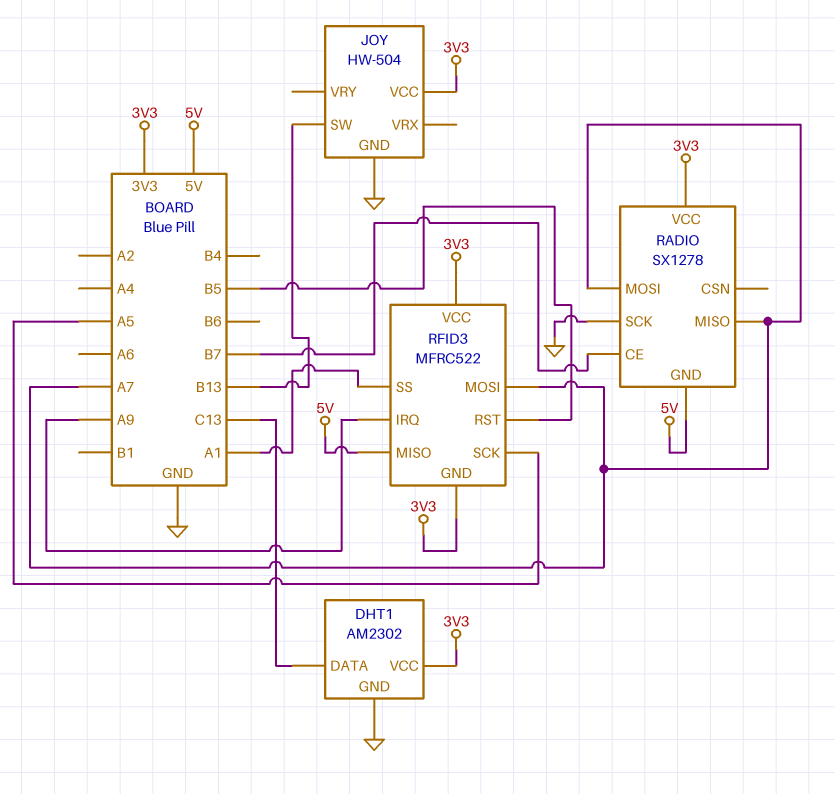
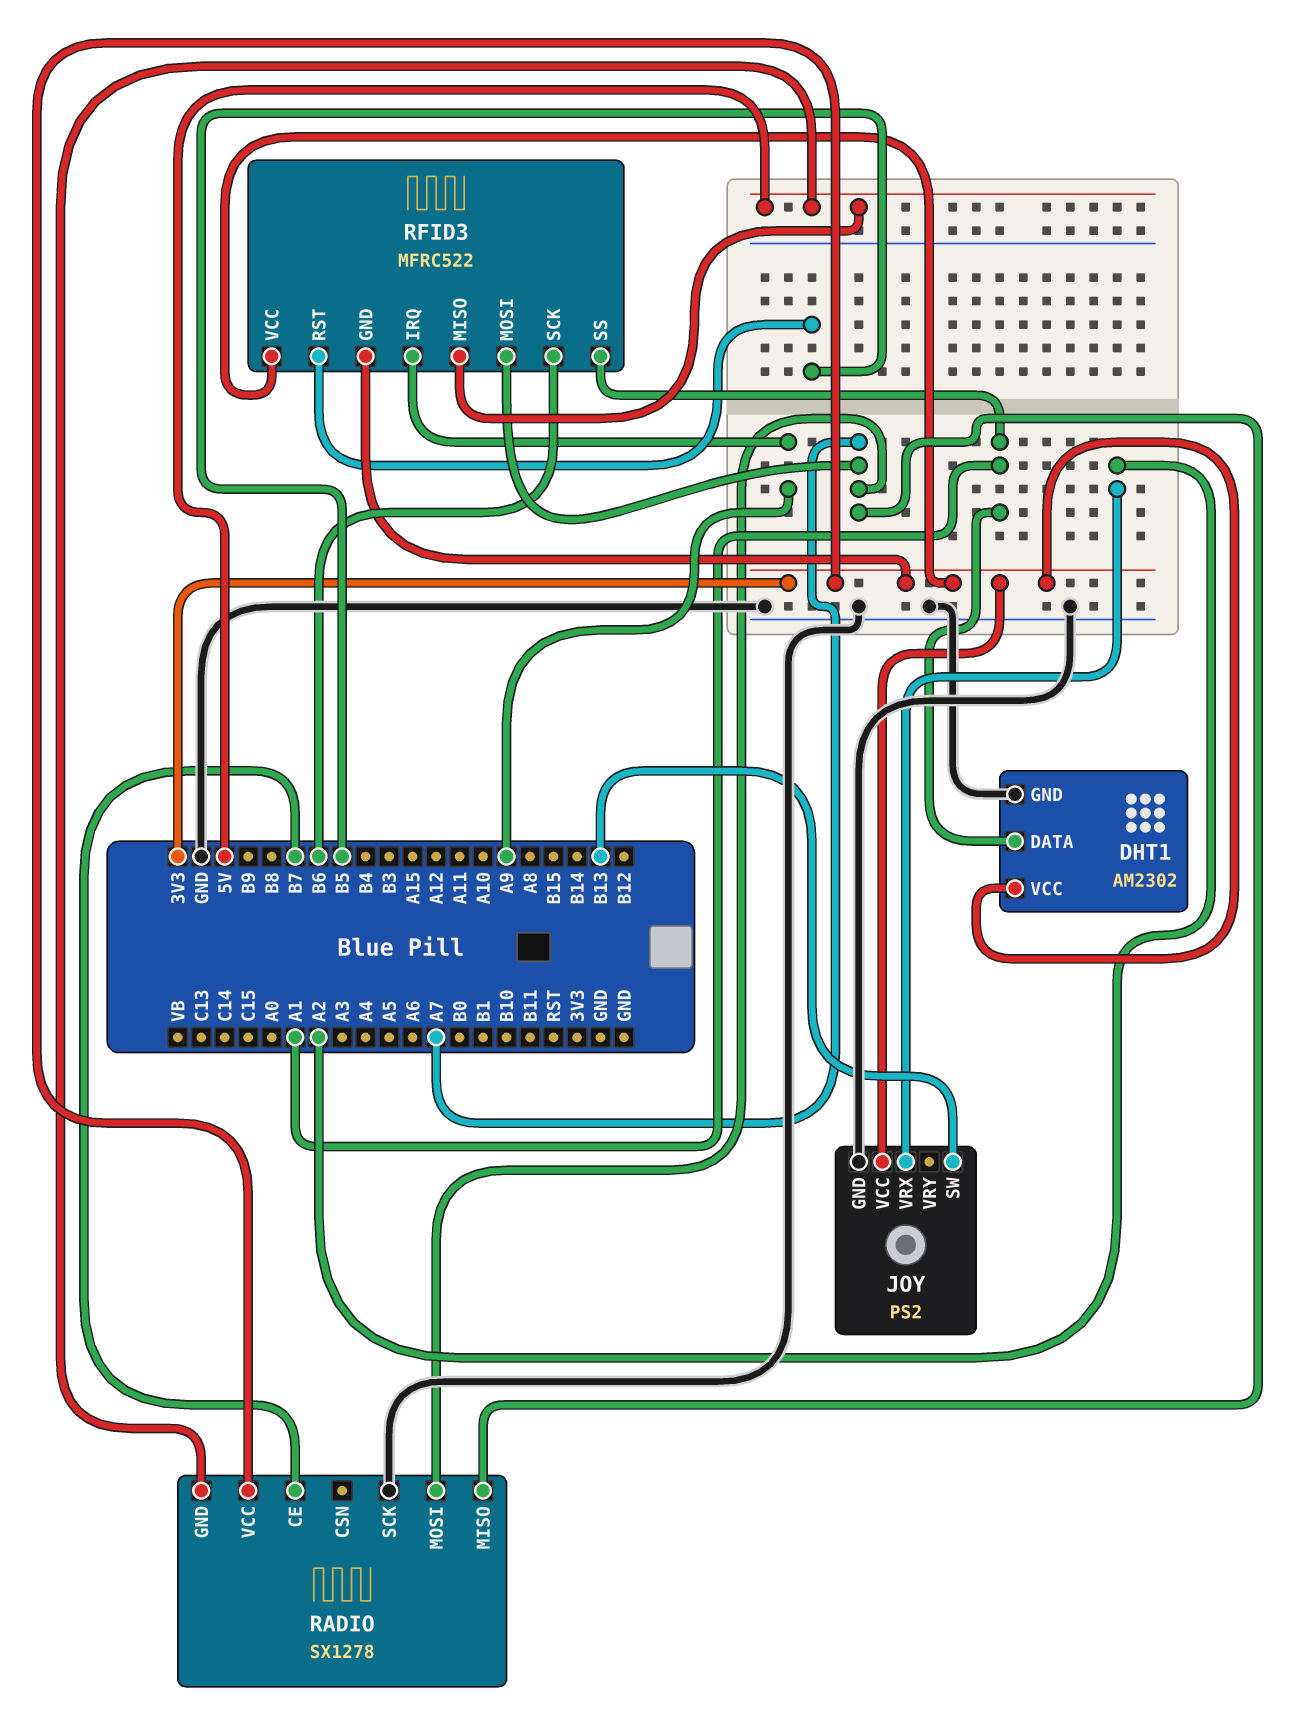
DHT1 pin DATA: C13 -> A1
JOY: HW-504 -> PS2
JOY pin VRX: none -> A2
RFID3 pin SCK: A5 -> B6

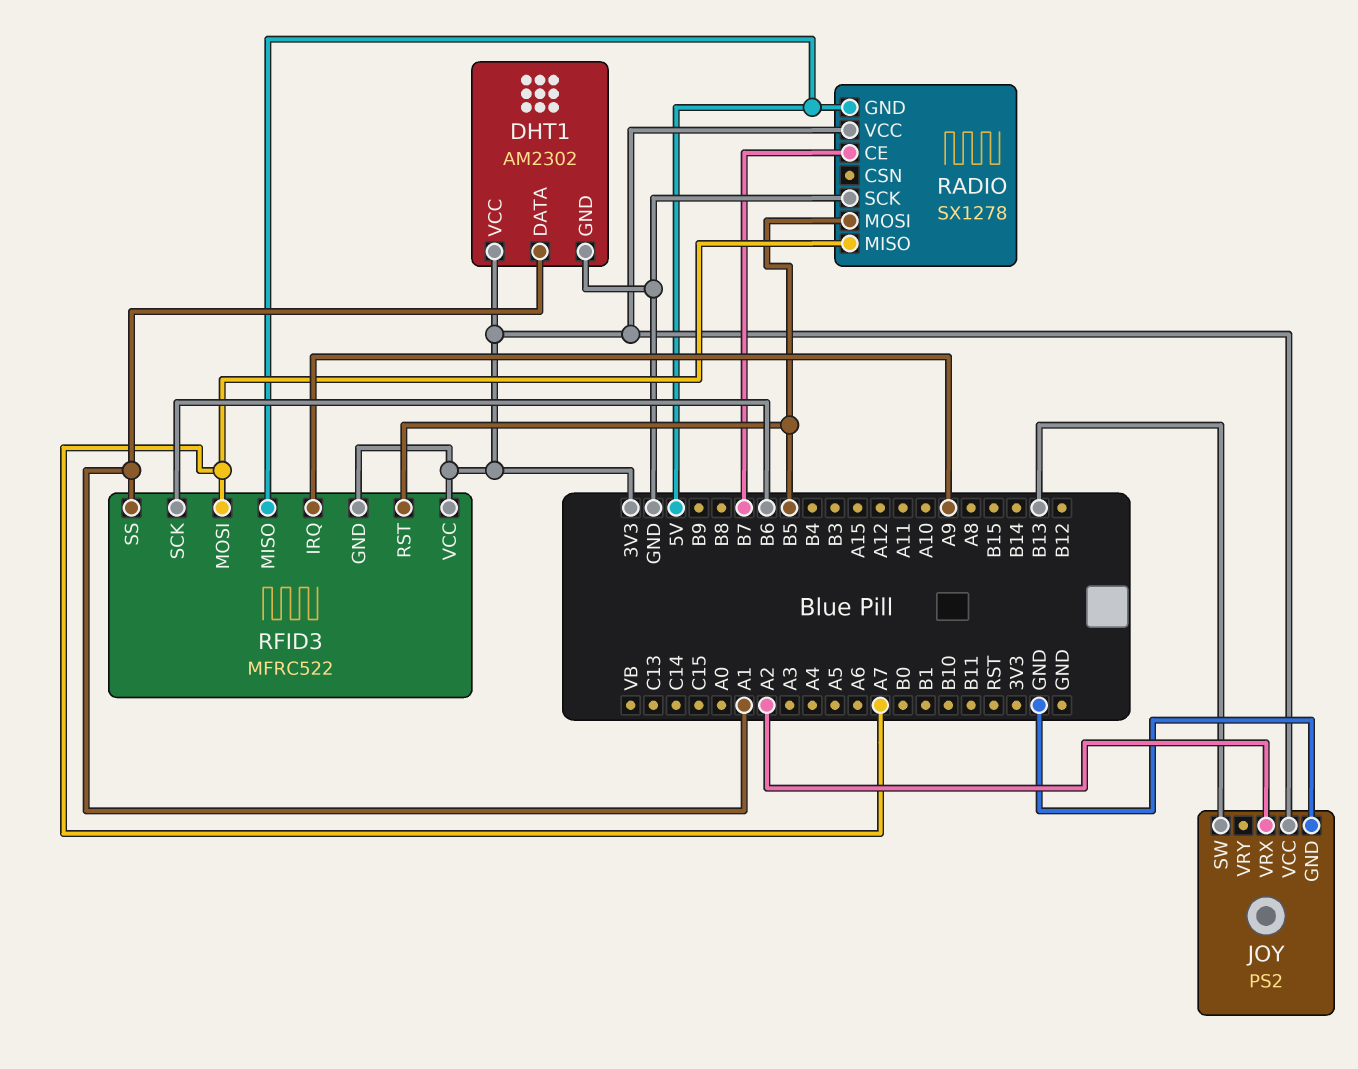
RADIO pin MOSI: A7 -> B5

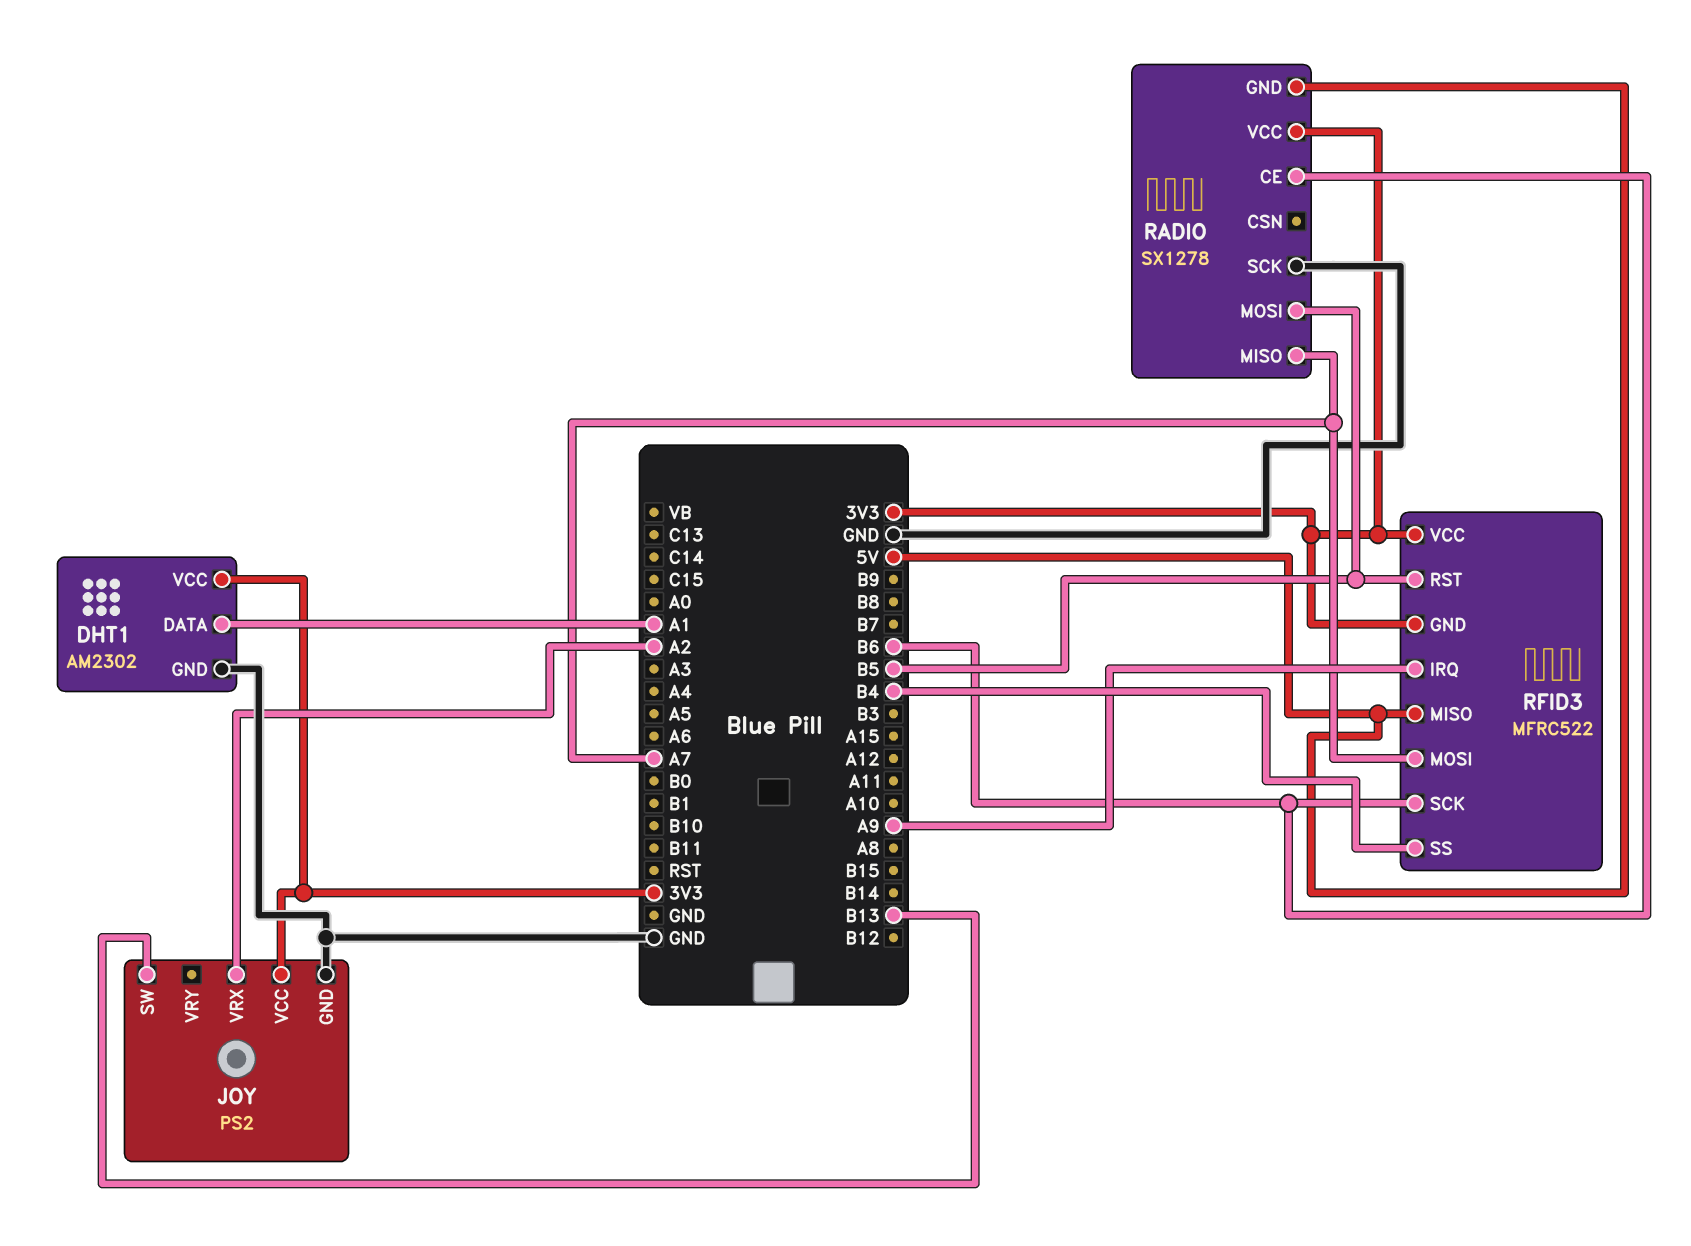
RADIO pin CE: B7 -> B6
RFID3 pin SS: A1 -> B4

